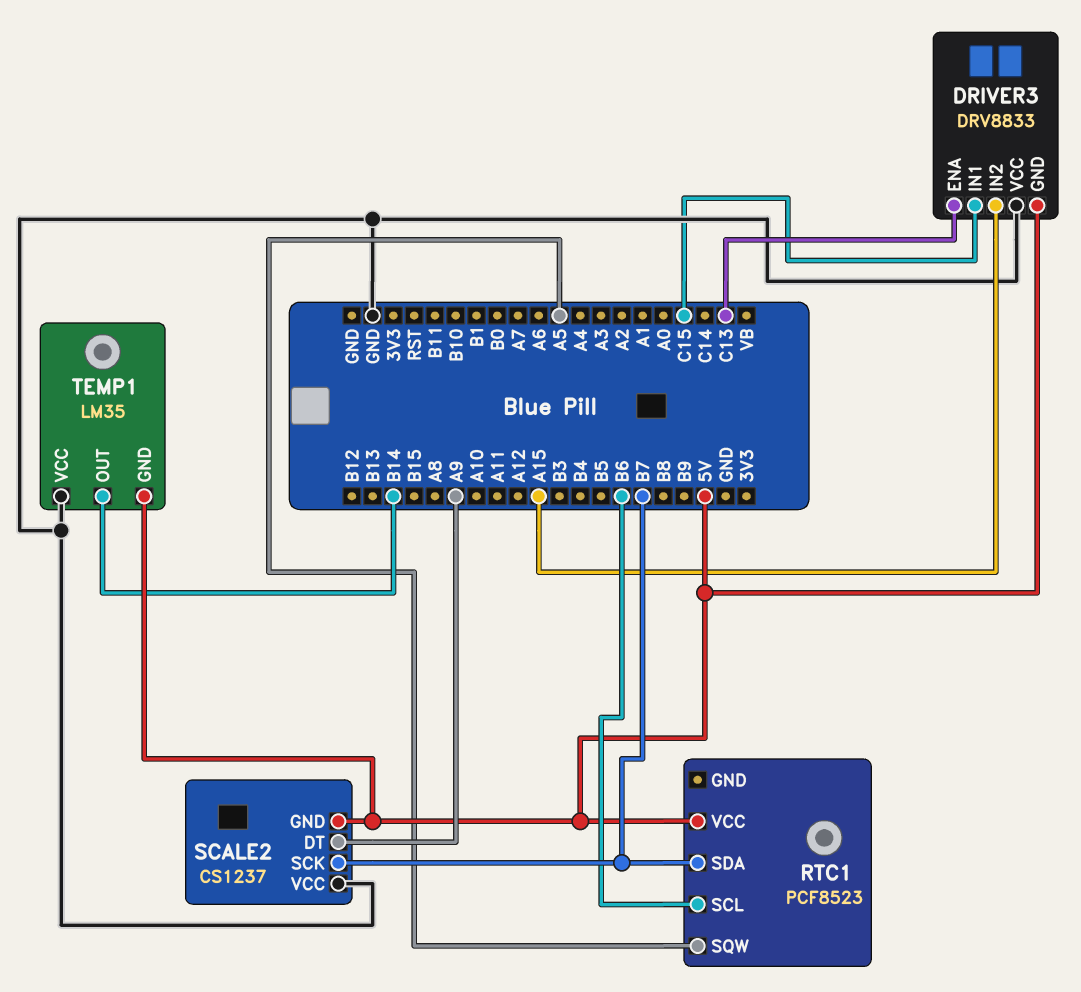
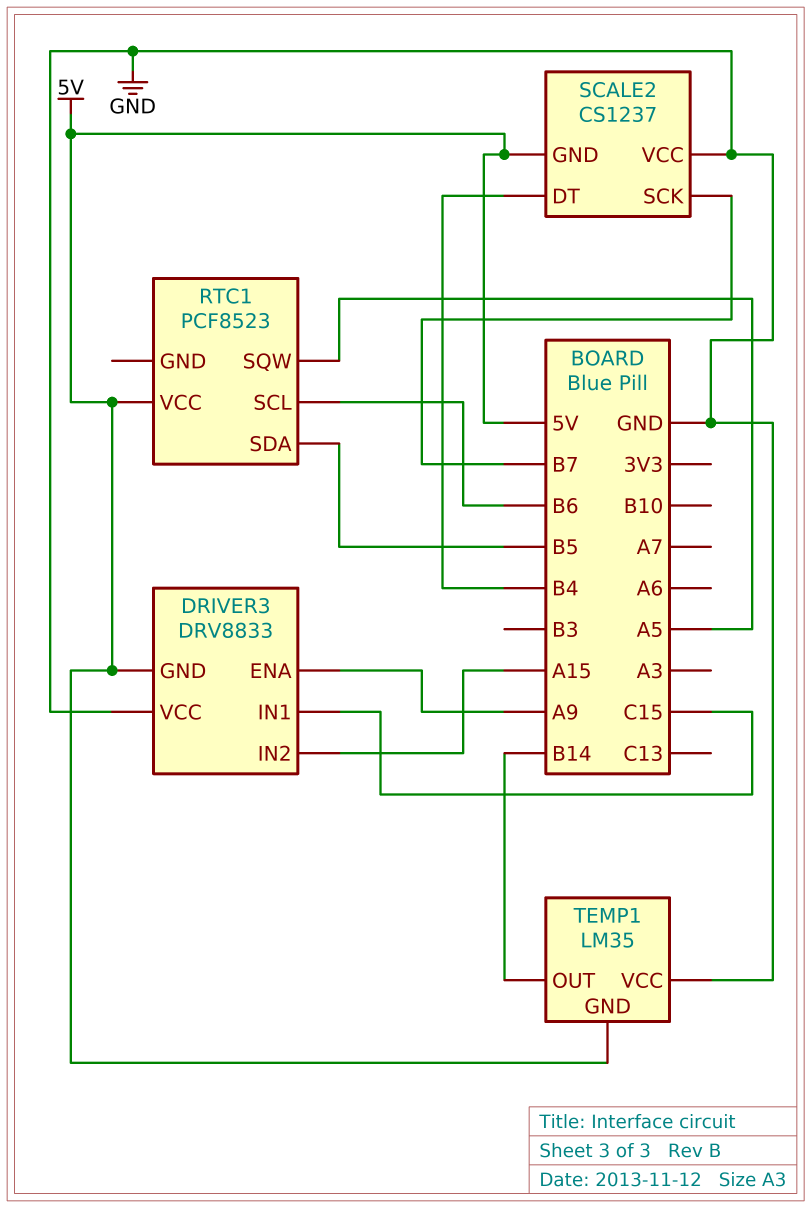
DRIVER3 pin ENA: C13 -> A9
RTC1 pin SDA: B7 -> B5
SCALE2 pin DT: A9 -> B4

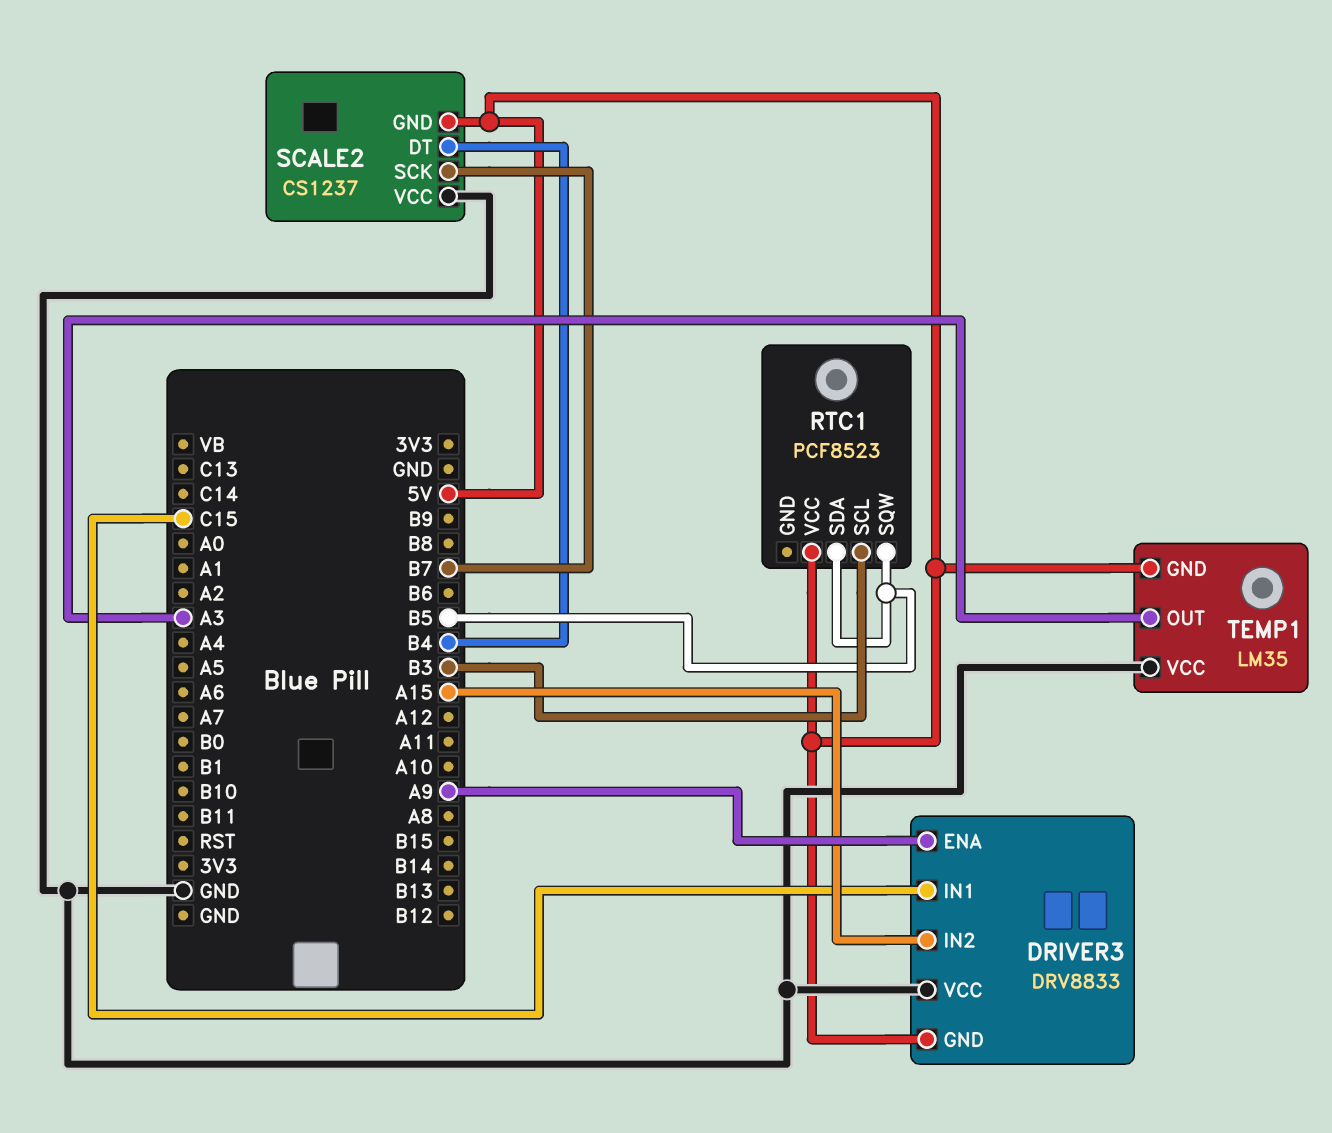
RTC1 pin SCL: B6 -> B3
RTC1 pin SQW: A5 -> B5
TEMP1 pin OUT: B14 -> A3

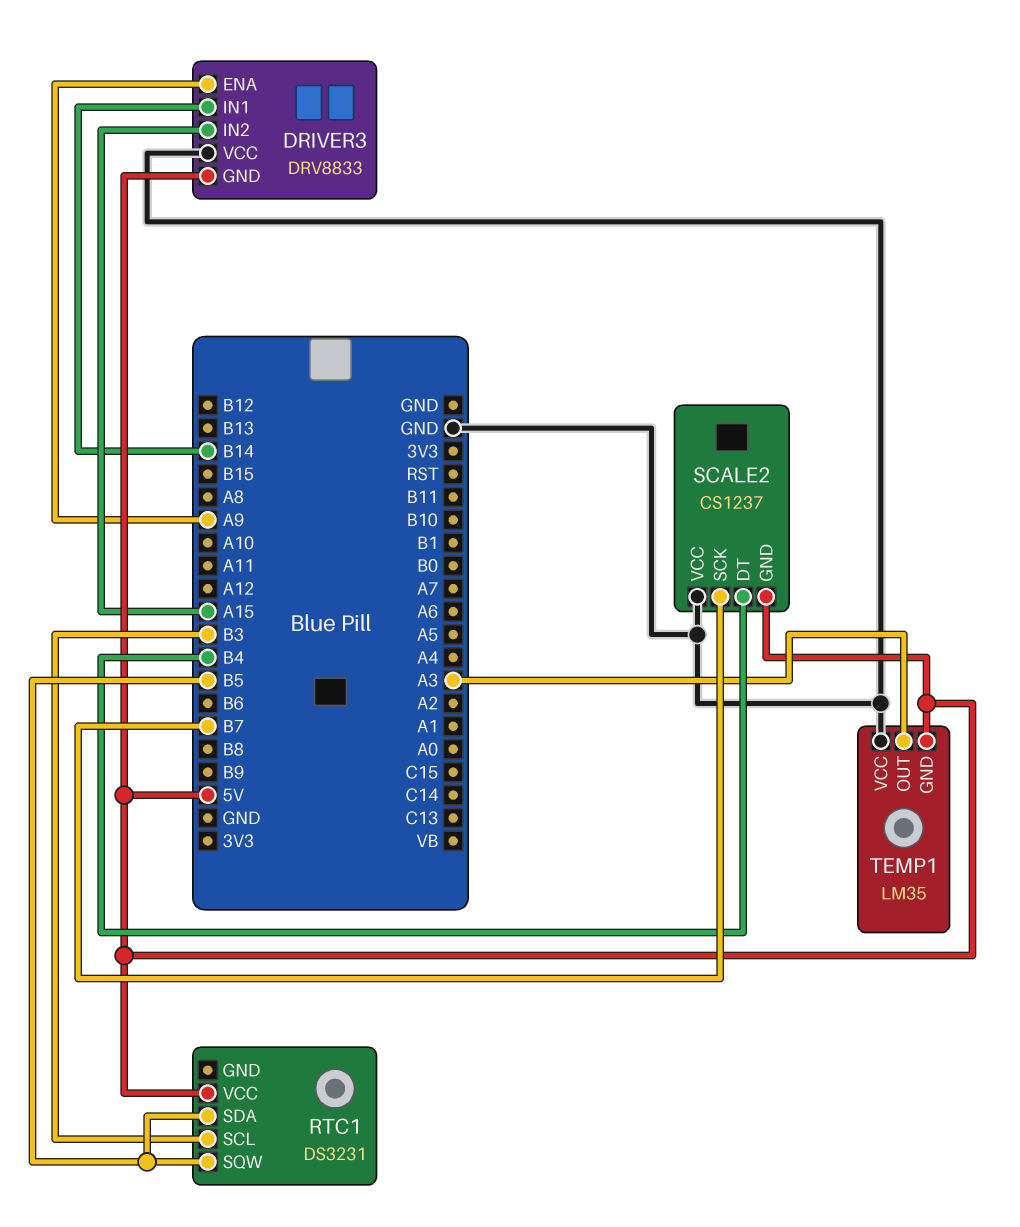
DRIVER3 pin IN1: C15 -> B14
RTC1: PCF8523 -> DS3231

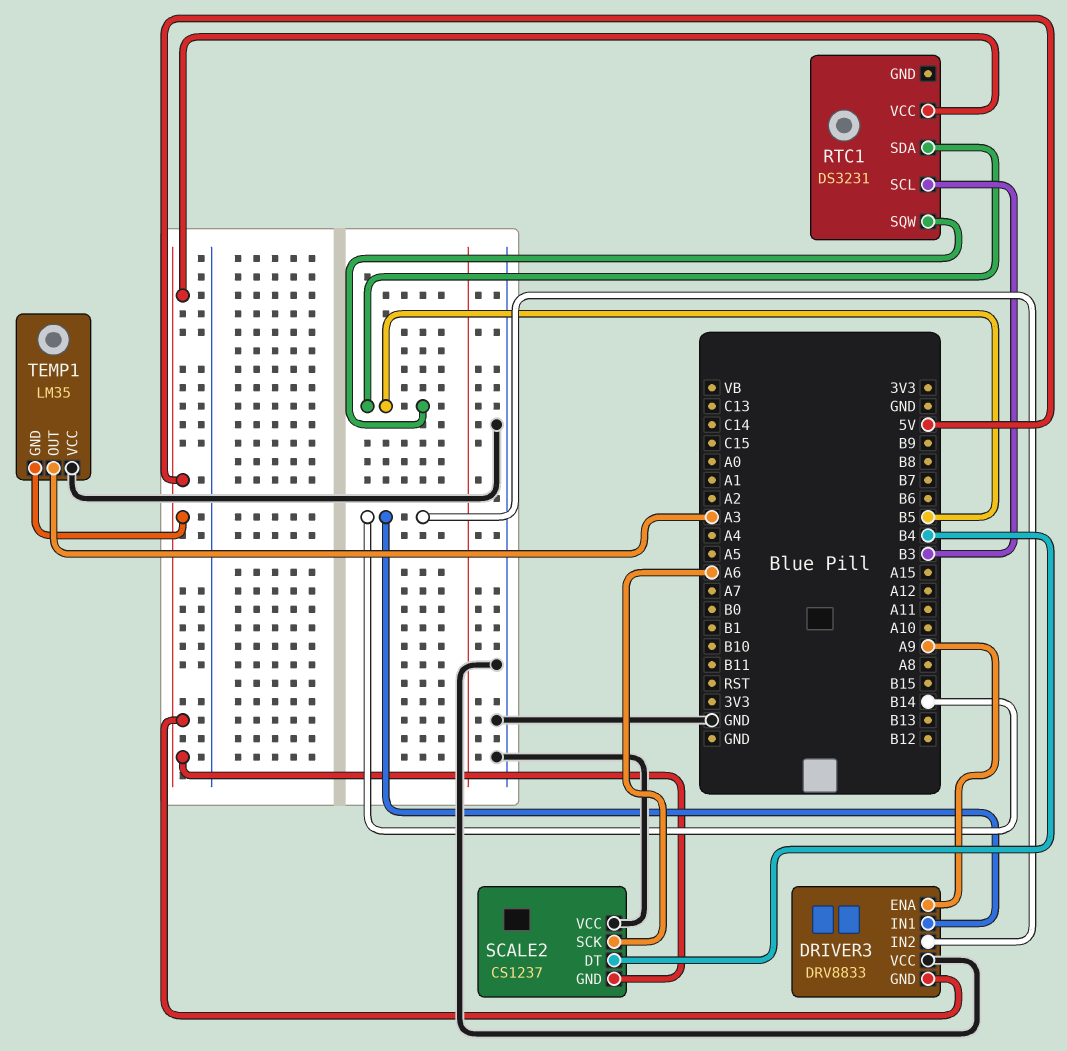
DRIVER3 pin IN2: A15 -> B14
SCALE2 pin SCK: B7 -> A6

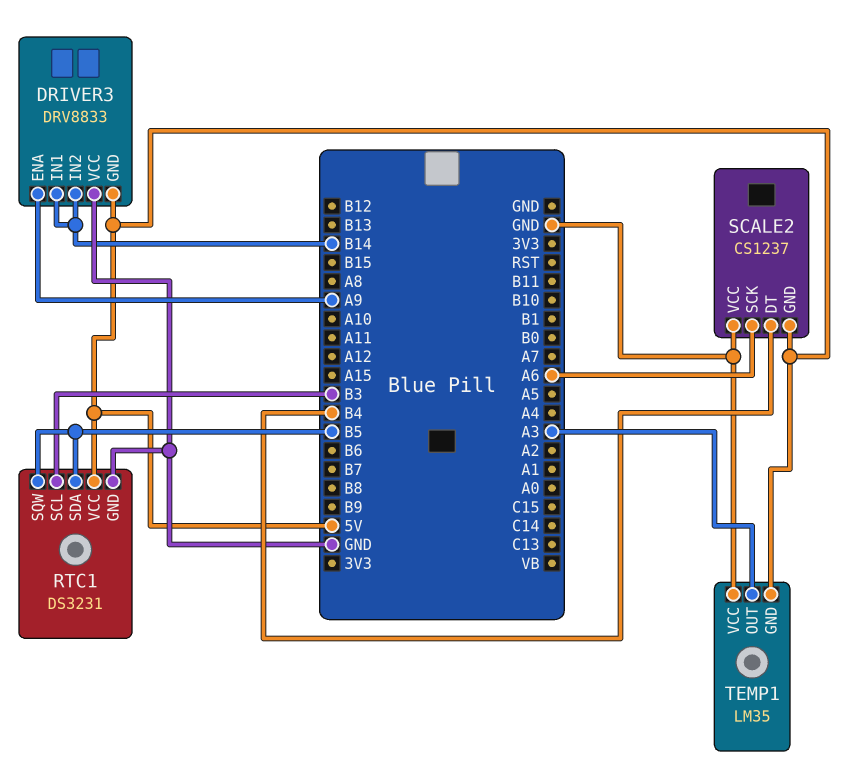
RTC1 pin GND: none -> GND

